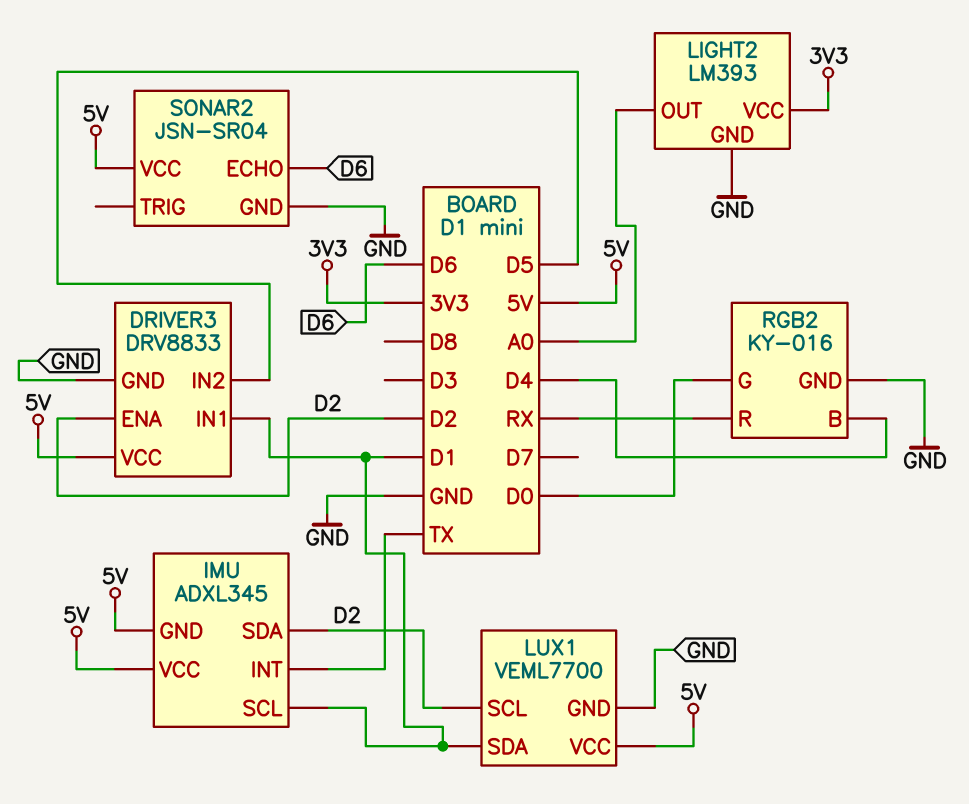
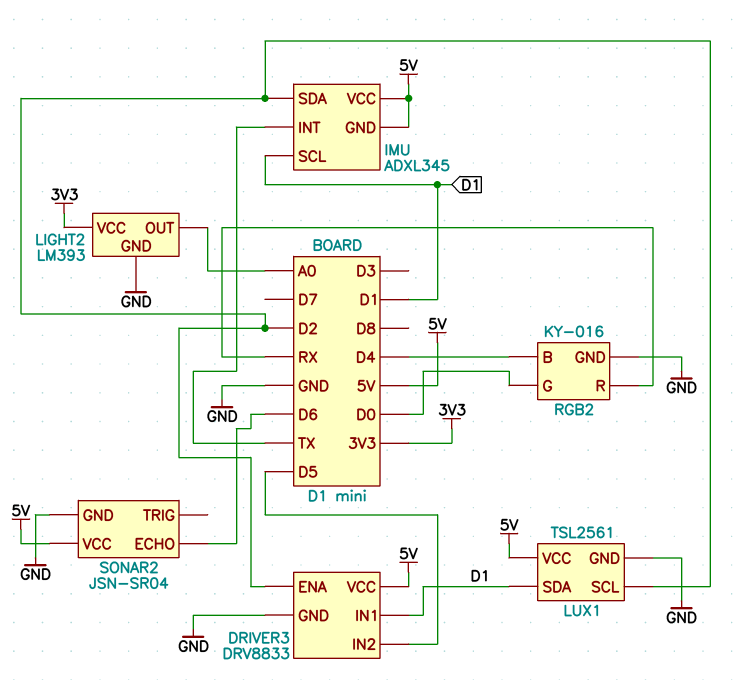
LUX1: VEML7700 -> TSL2561

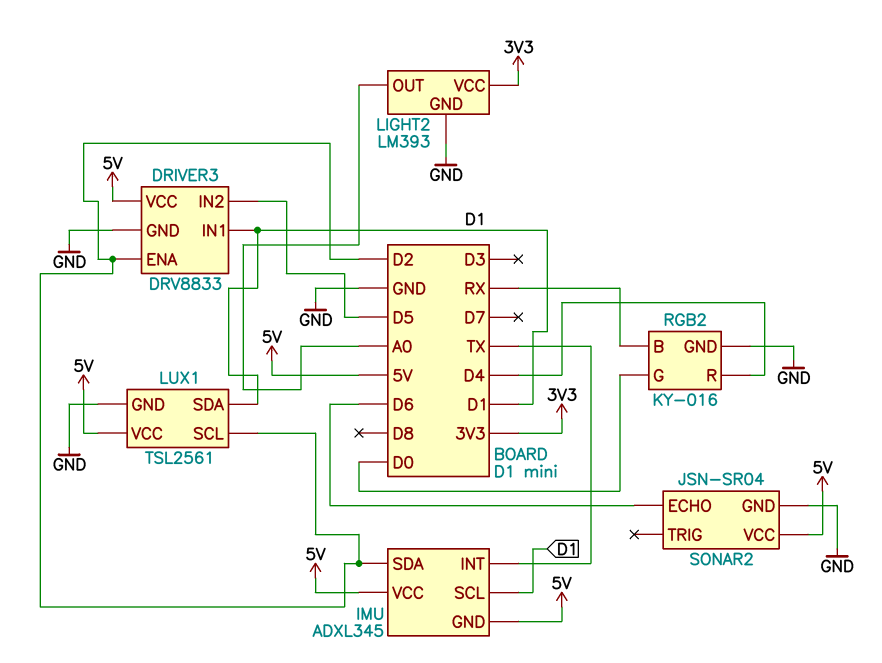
RGB2 pin B: D4 -> RX
RGB2 pin R: RX -> D4

